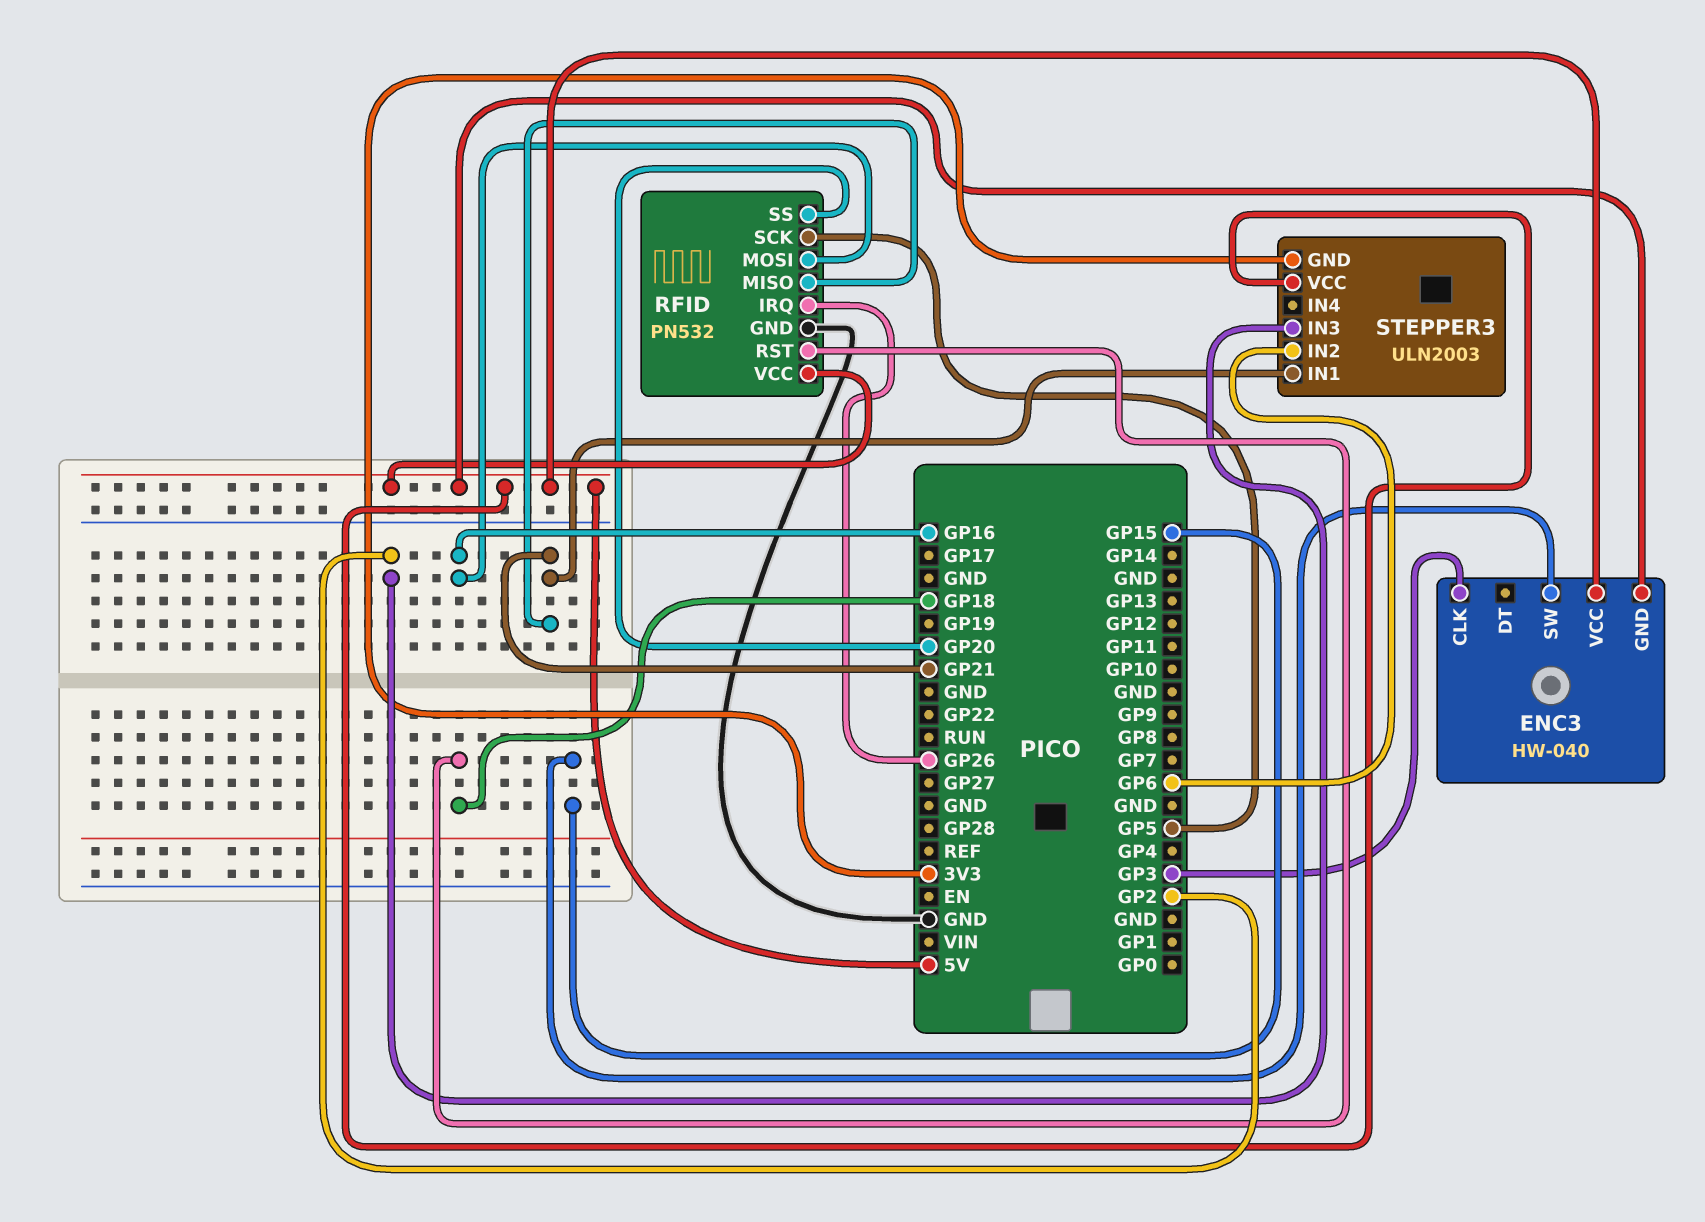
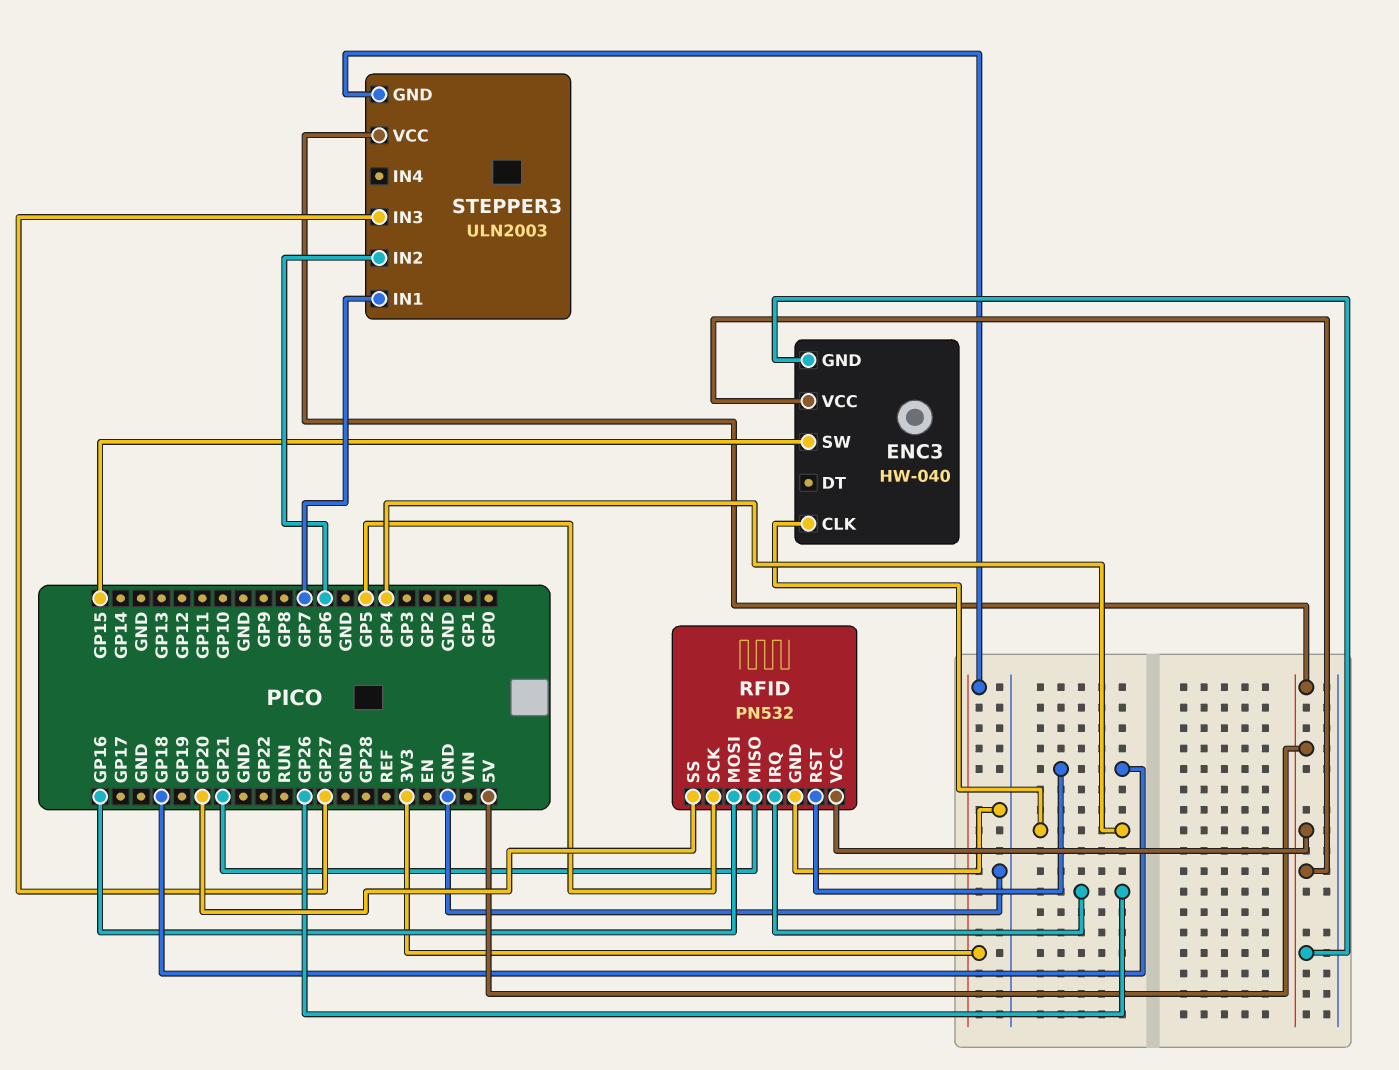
ENC3 pin CLK: GP3 -> GP4
STEPPER3 pin IN1: GP21 -> GP7
STEPPER3 pin IN3: GP2 -> GP27

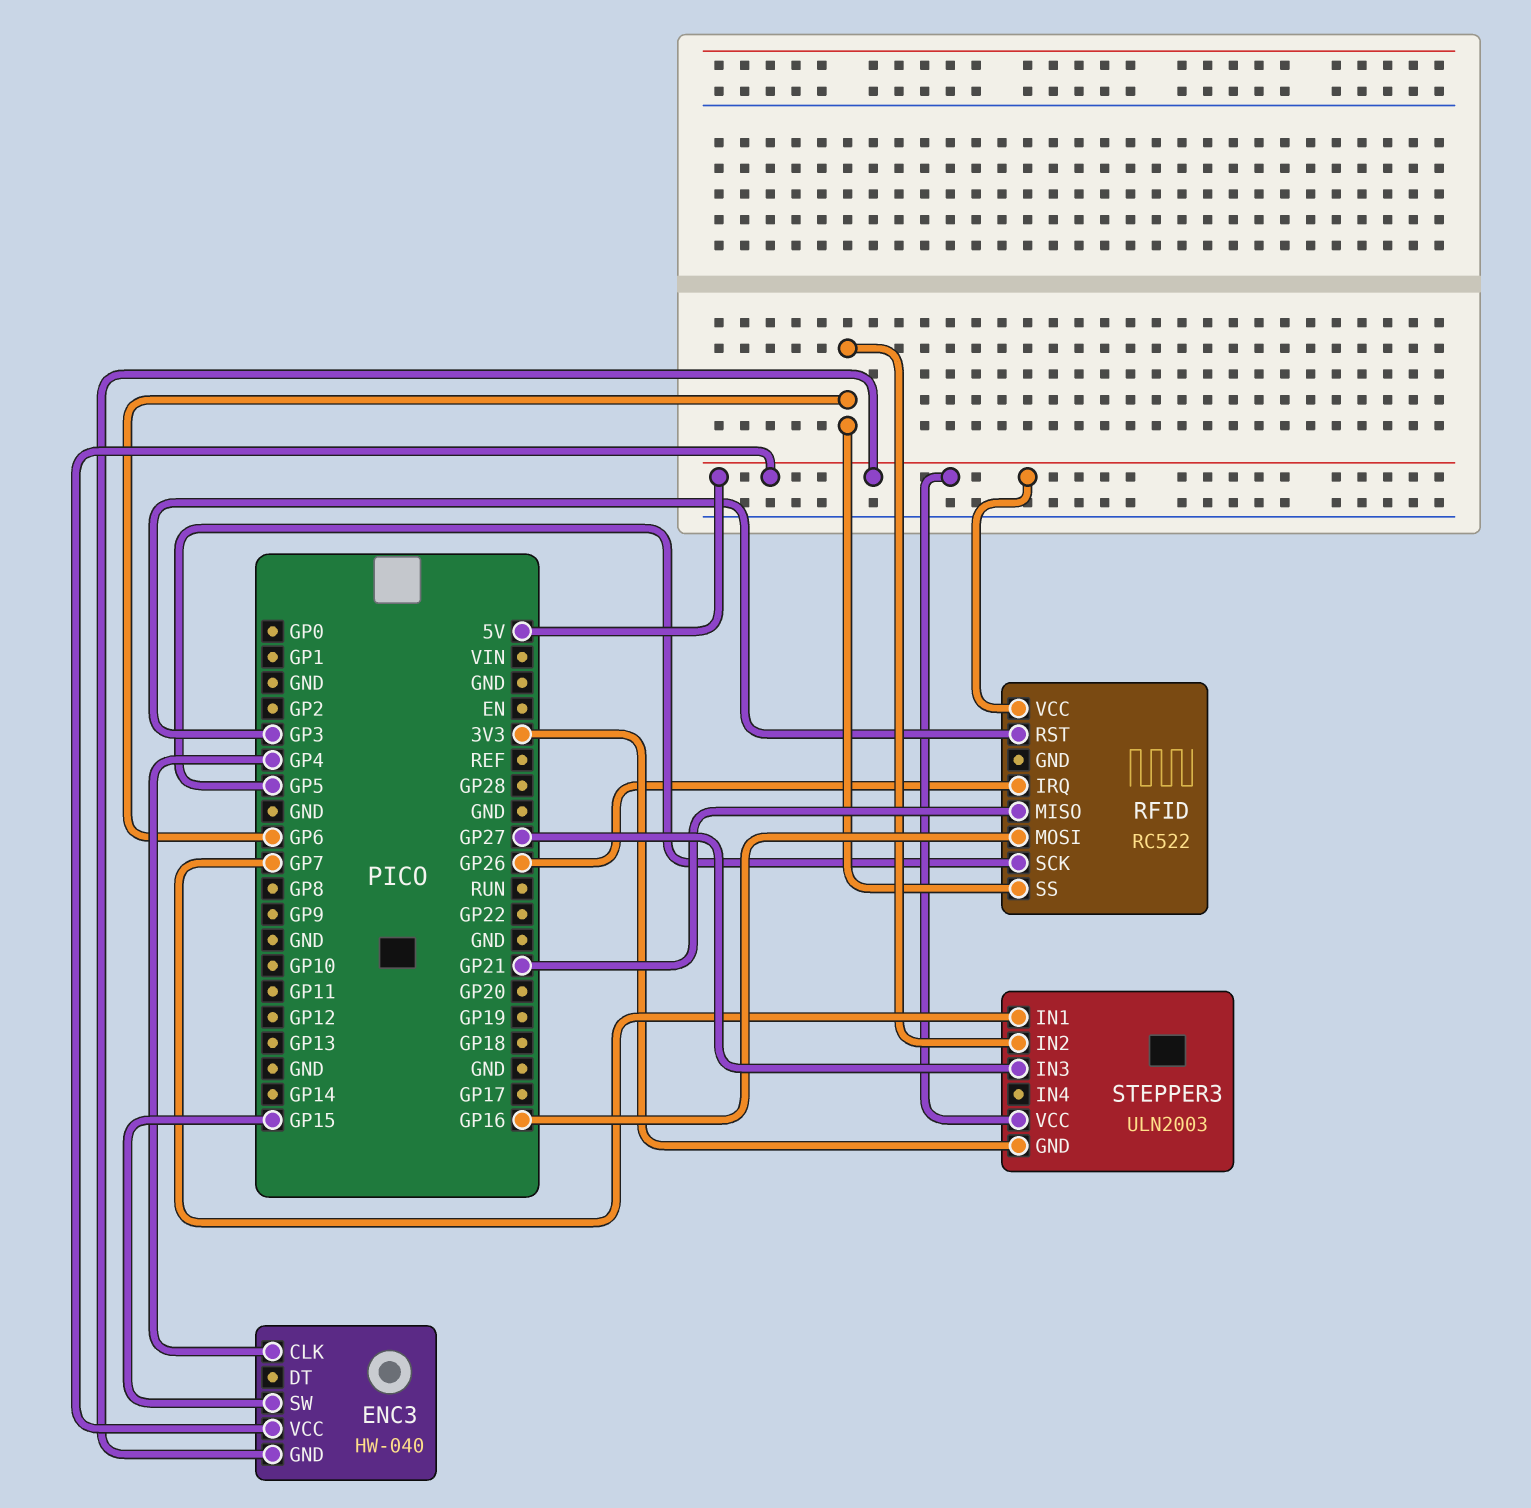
RFID: PN532 -> RC522
RFID pin GND: GND -> none
RFID pin RST: GP18 -> GP3
RFID pin SS: GP20 -> GP6

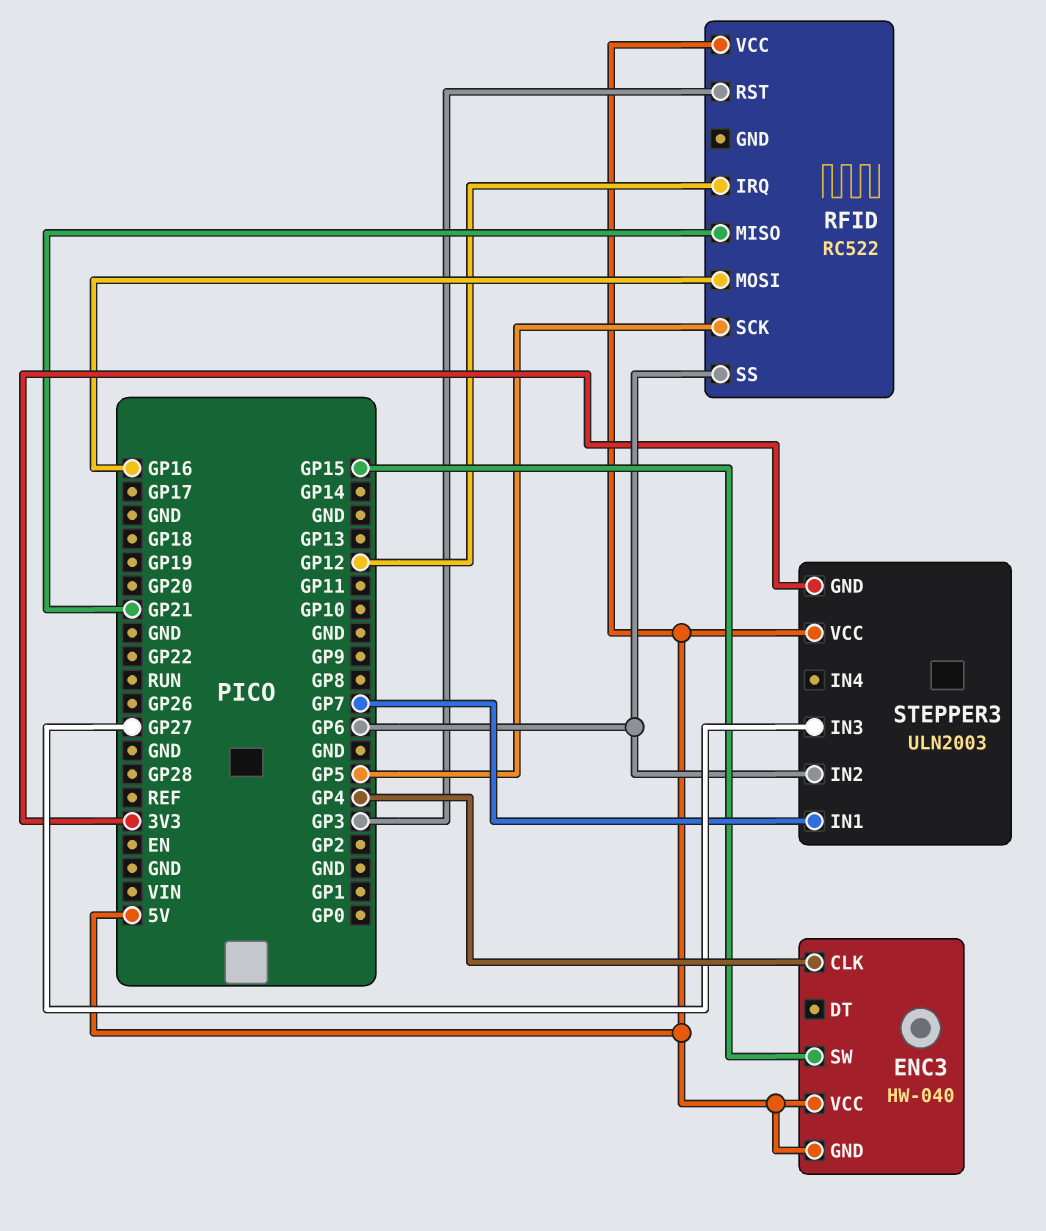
RFID pin IRQ: GP26 -> GP12

